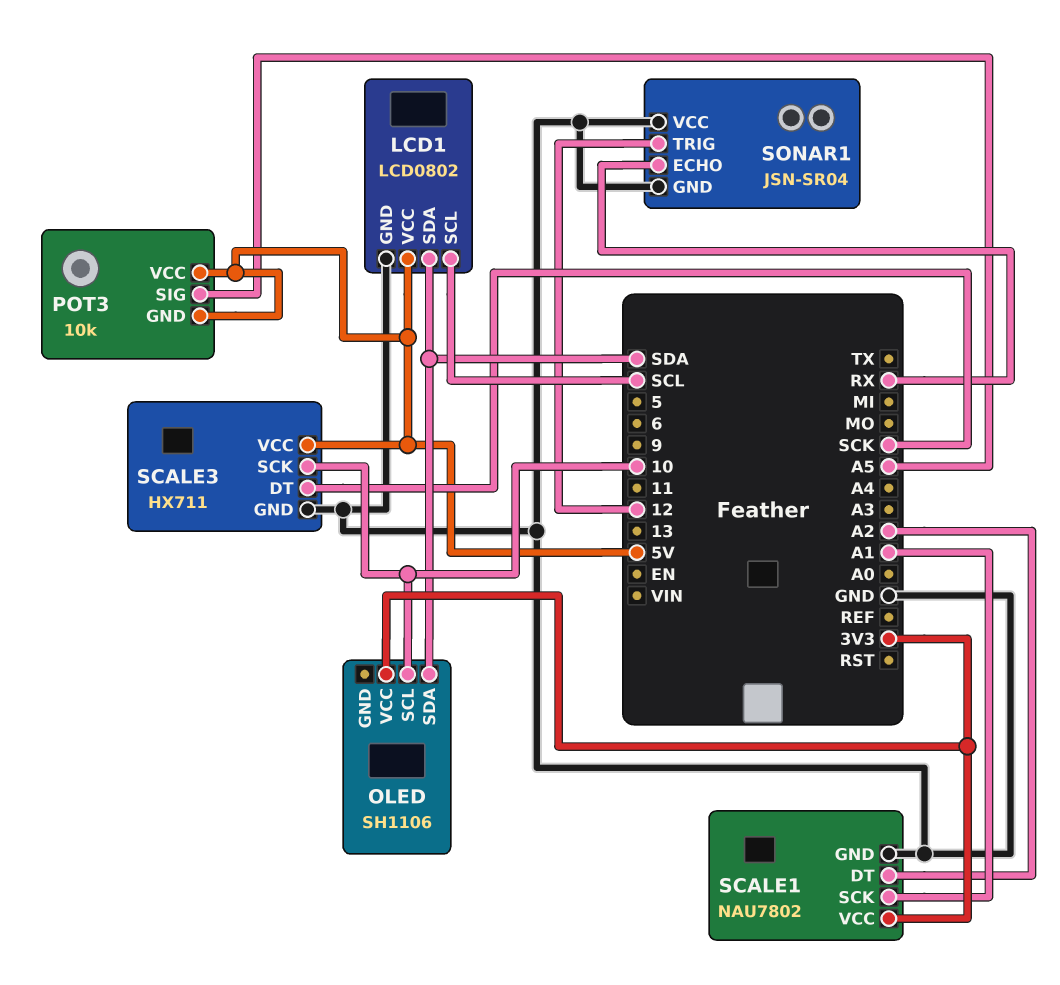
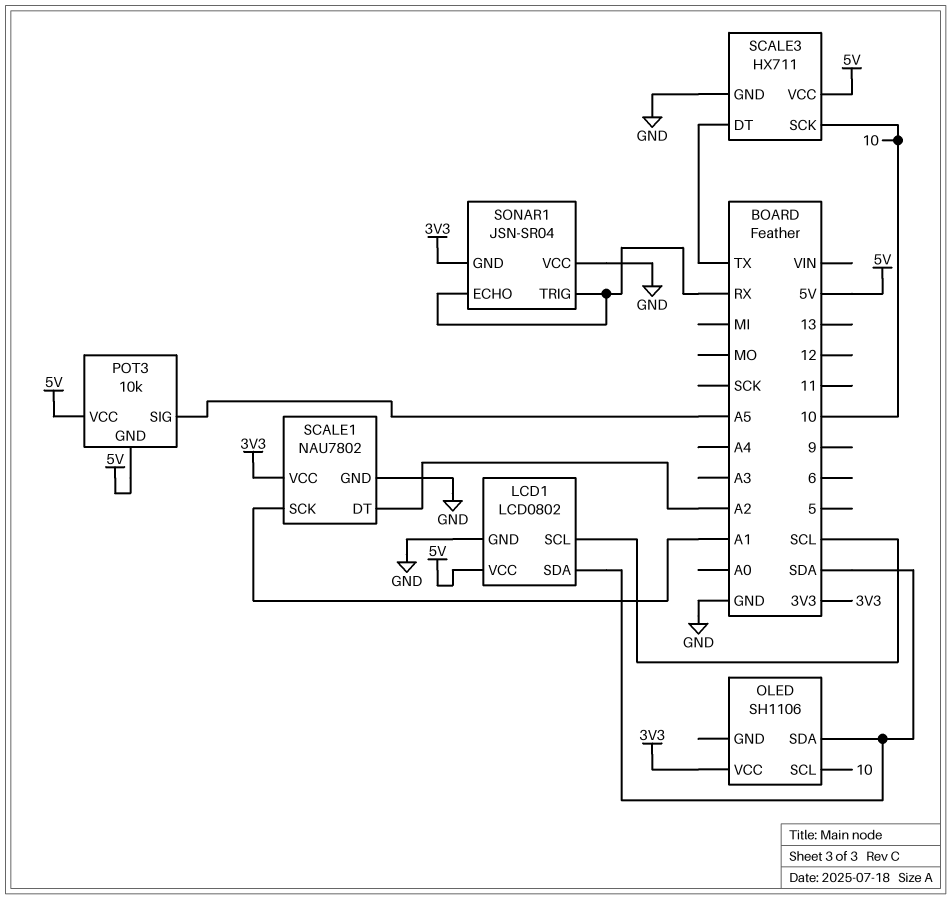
SCALE3 pin DT: SCK -> TX
SONAR1 pin GND: GND -> 3V3
SONAR1 pin TRIG: 12 -> RX

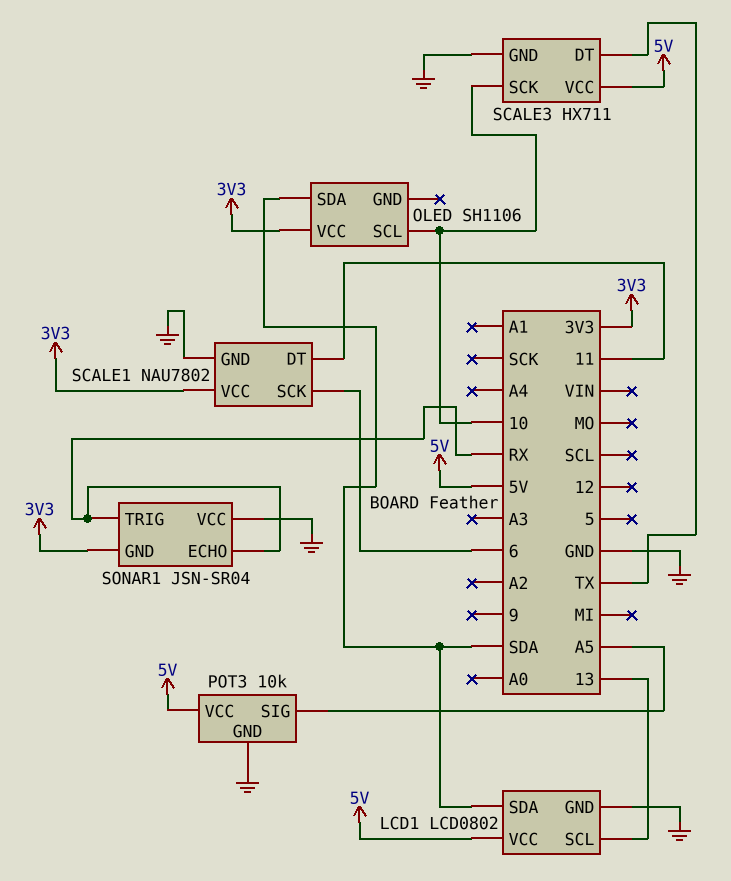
LCD1 pin SCL: SCL -> 13
POT3 pin GND: 5V -> GND
SCALE1 pin DT: A2 -> 11
SCALE1 pin SCK: A1 -> 6

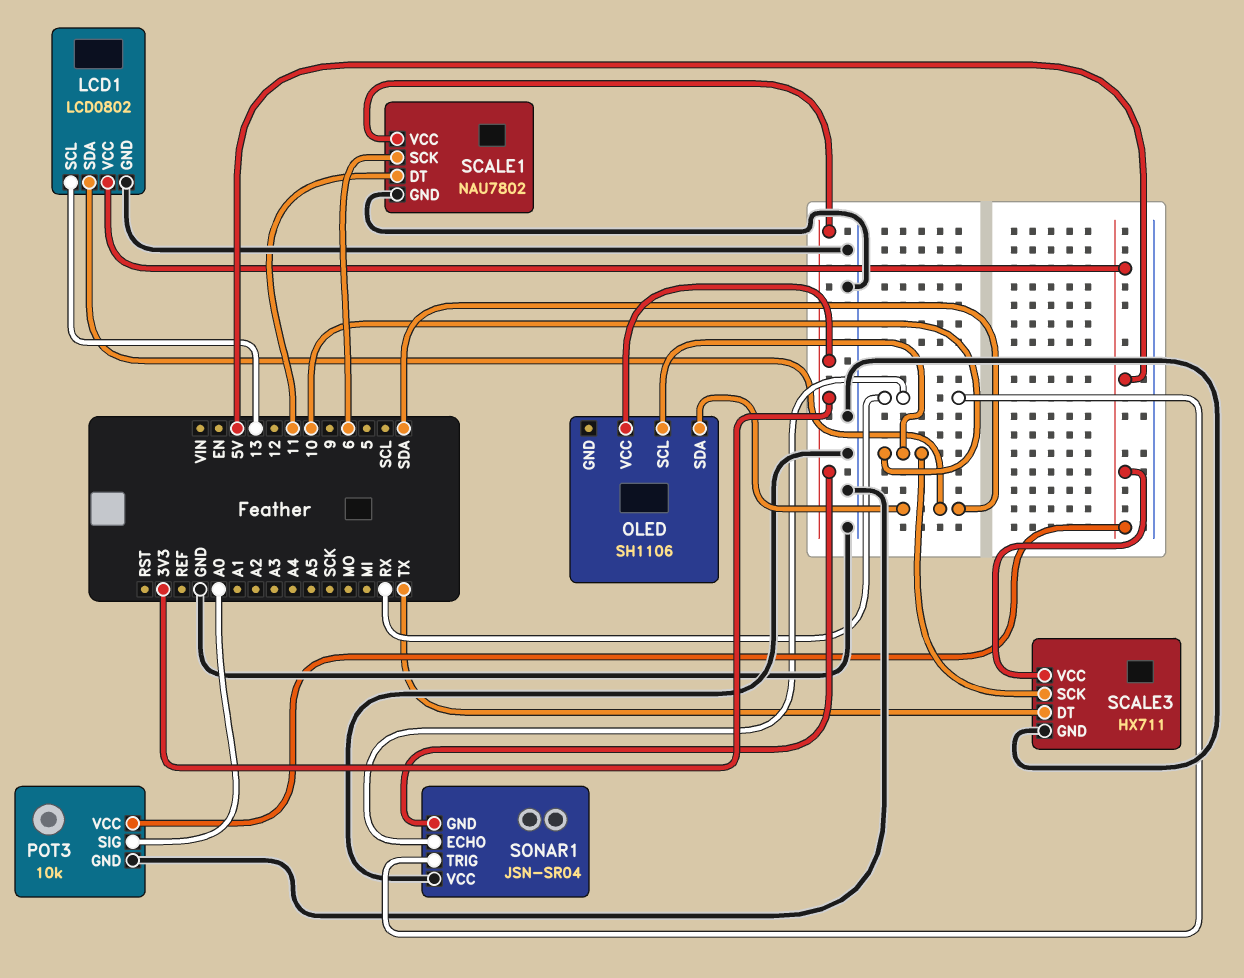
POT3 pin SIG: A5 -> A0

